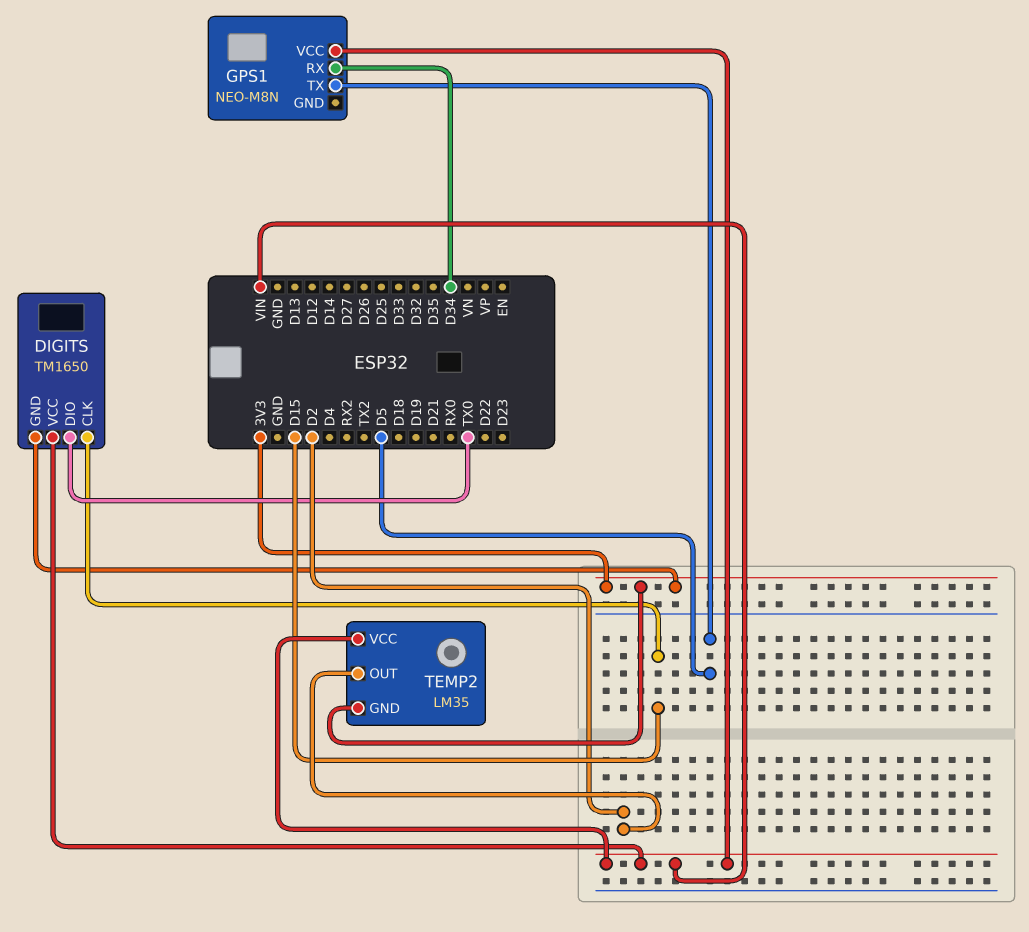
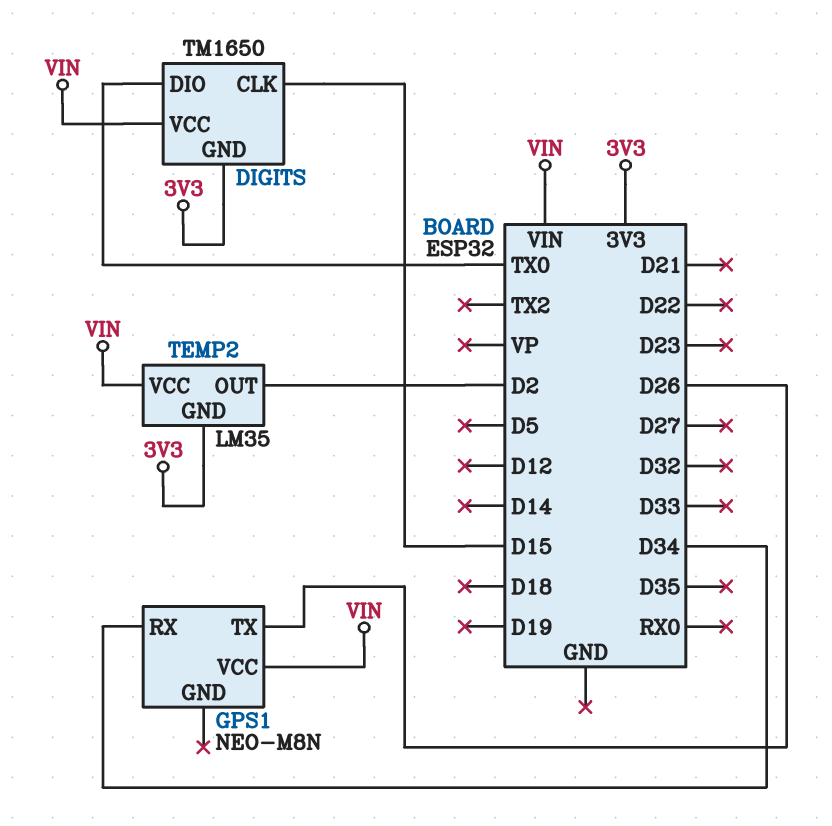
GPS1 pin TX: D5 -> D26

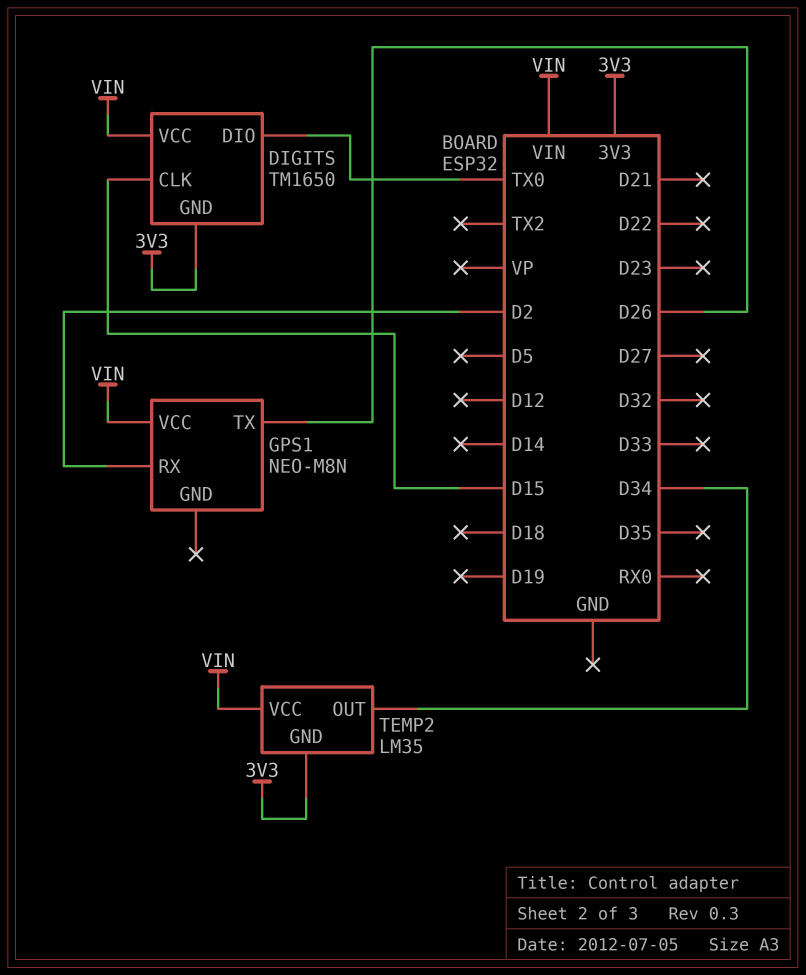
GPS1 pin RX: D34 -> D2
TEMP2 pin OUT: D2 -> D34

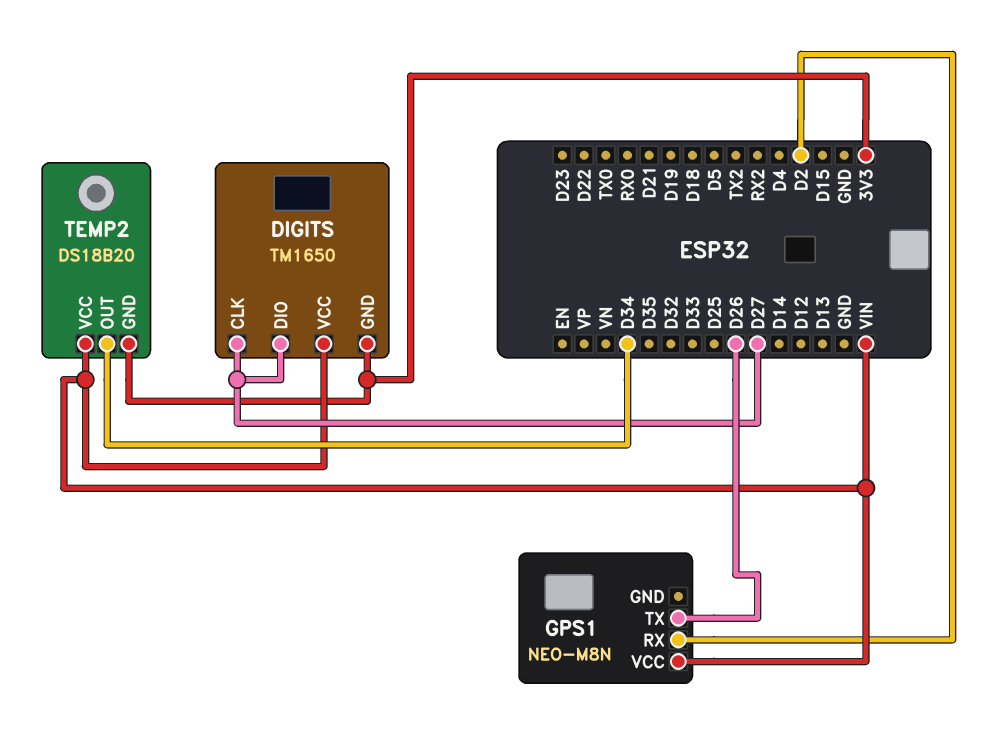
DIGITS pin CLK: D15 -> D27
DIGITS pin DIO: TX0 -> D27
TEMP2: LM35 -> DS18B20

